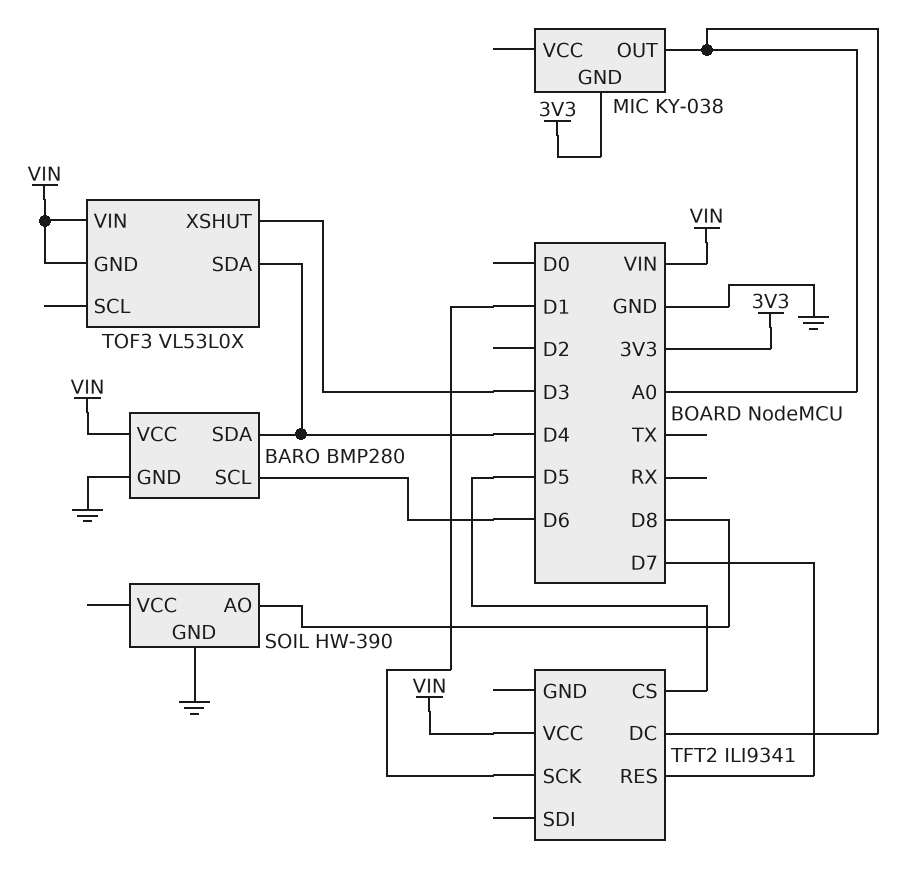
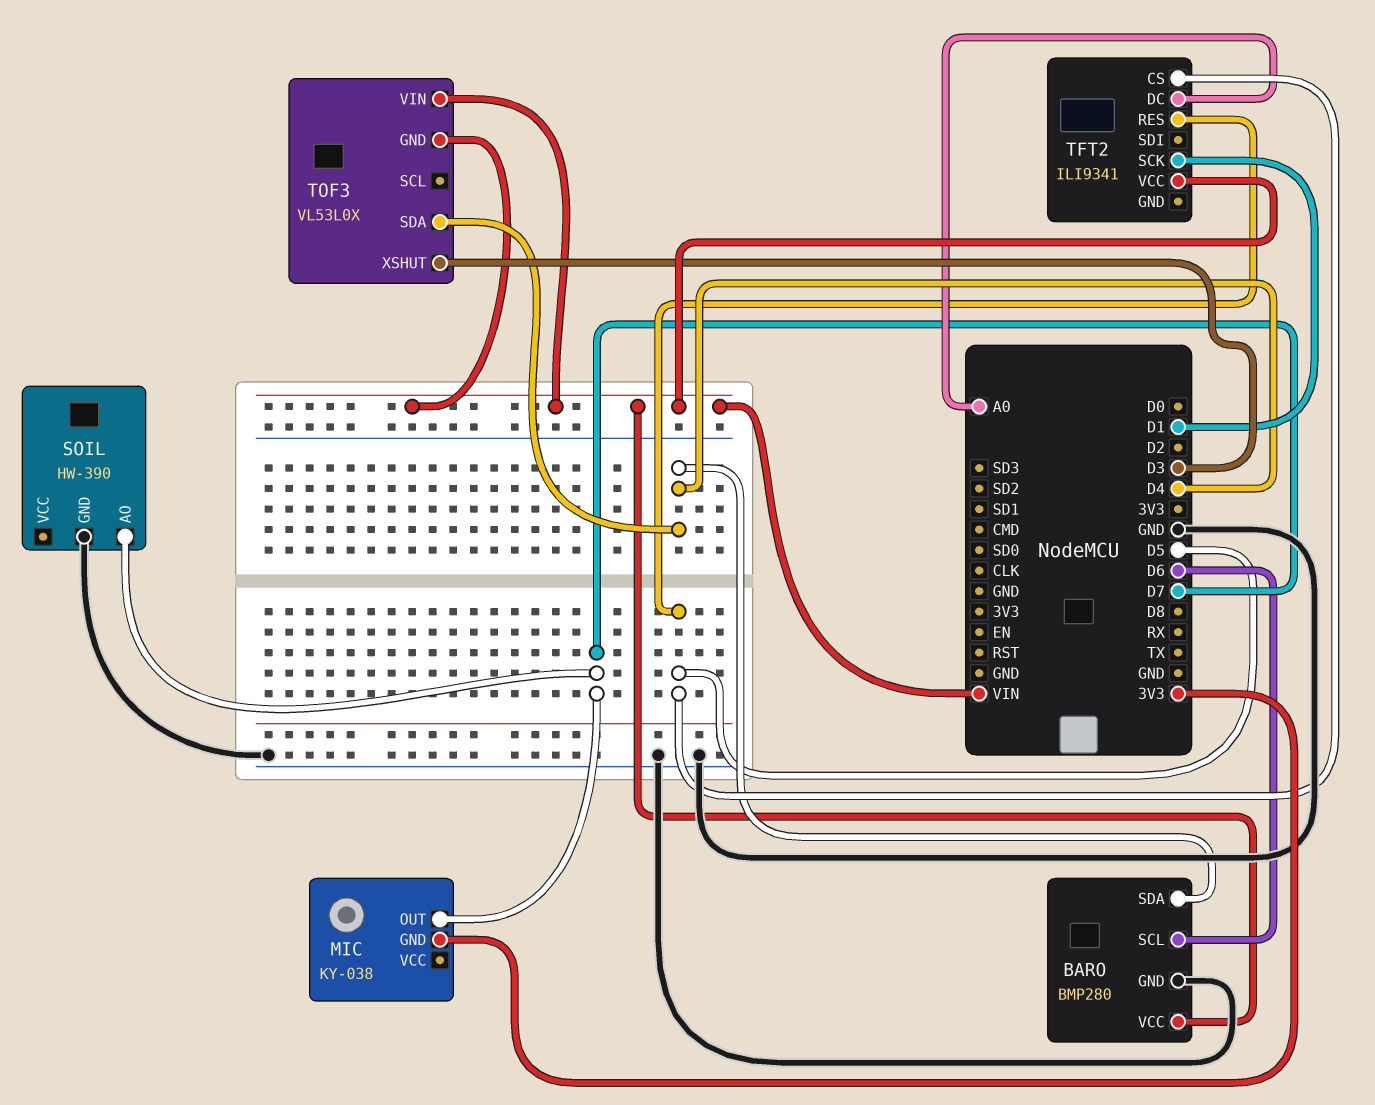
MIC pin OUT: A0 -> D7
SOIL pin AO: D8 -> D7
TFT2 pin RES: D7 -> D5

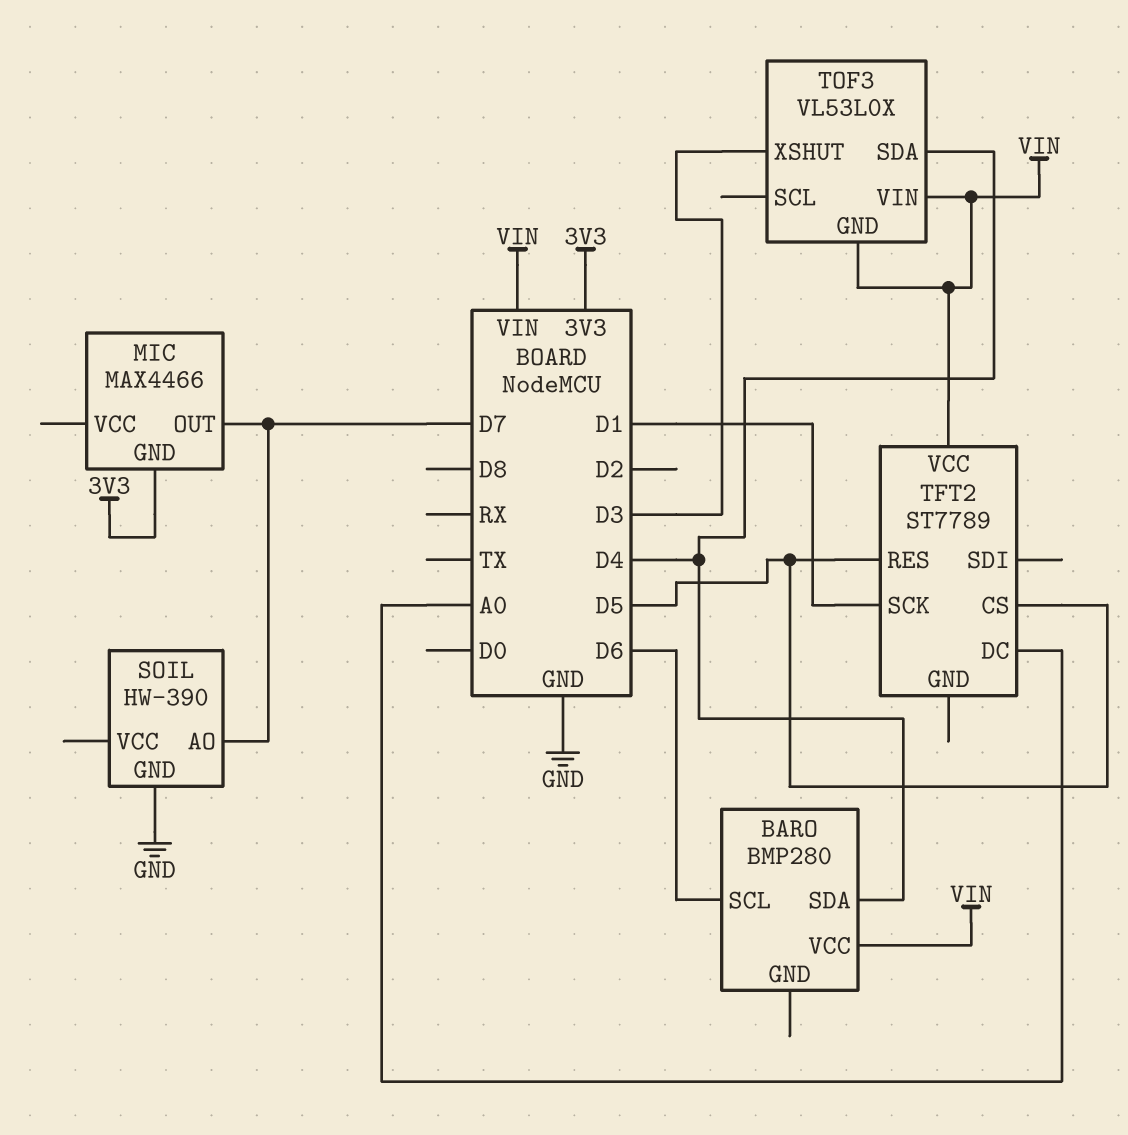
BARO pin GND: GND -> none
MIC: KY-038 -> MAX4466
TFT2: ILI9341 -> ST7789

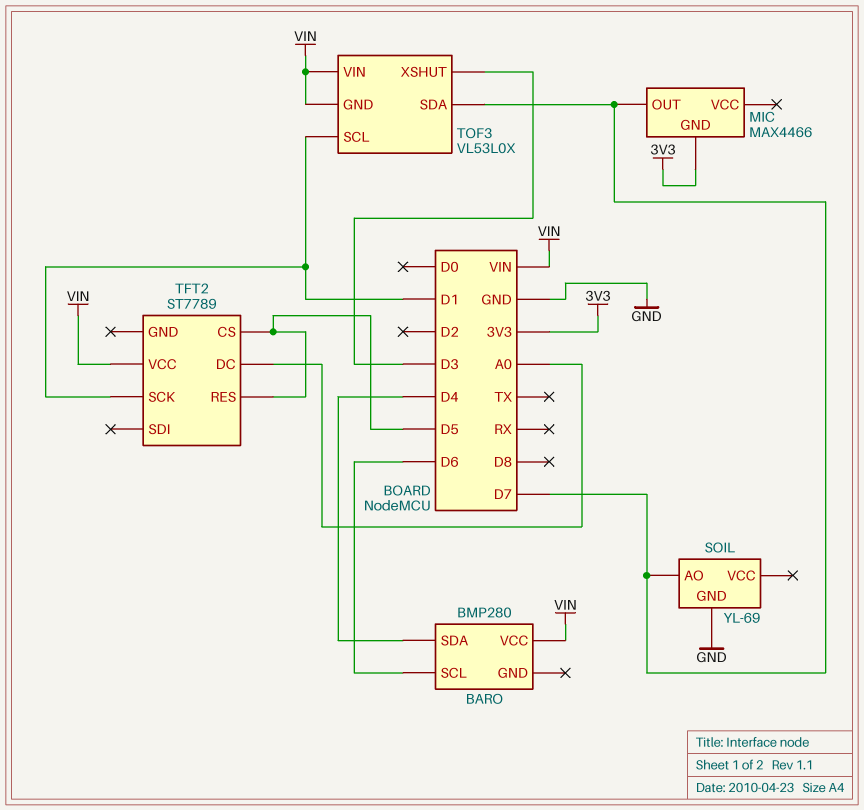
SOIL: HW-390 -> YL-69
TOF3 pin SCL: none -> D1
TOF3 pin SDA: D4 -> D7

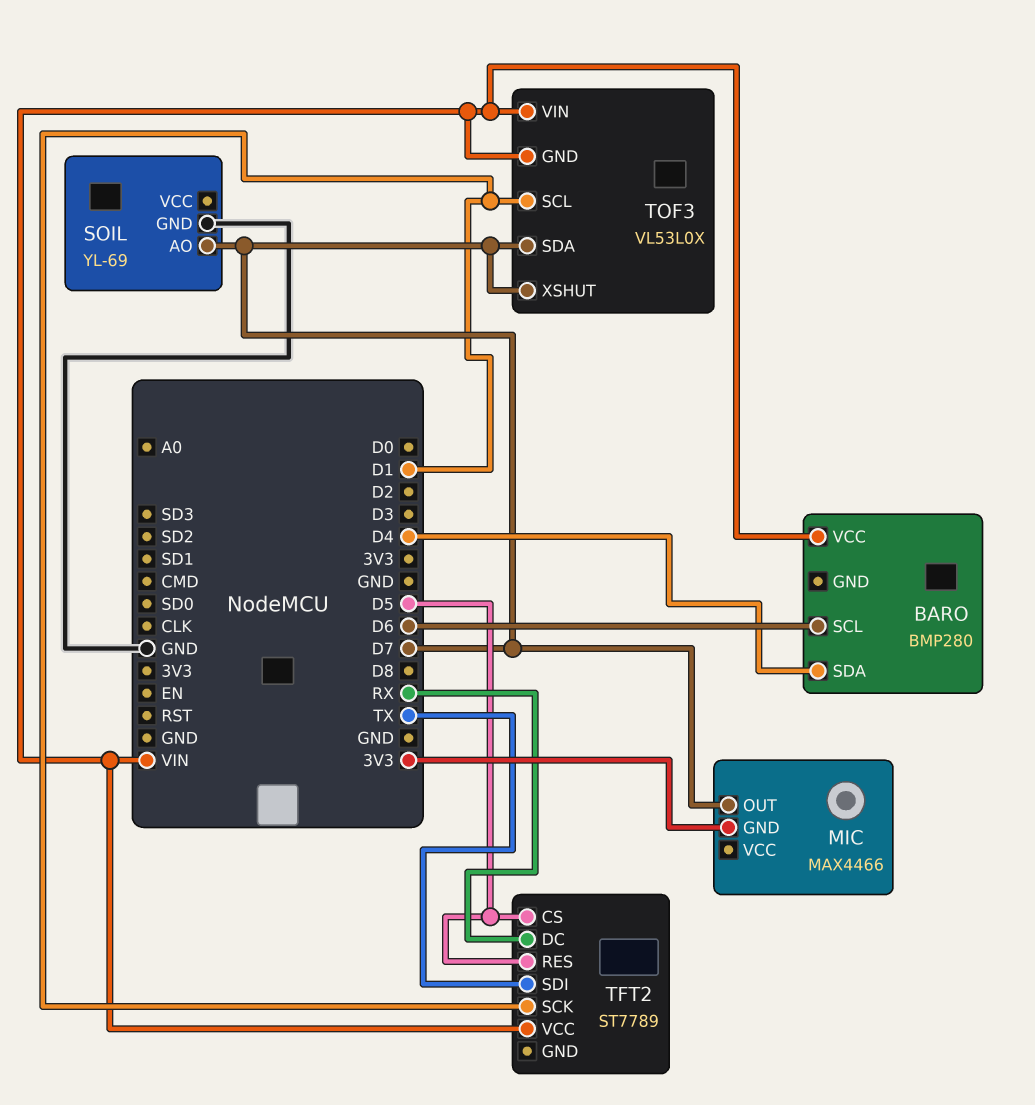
TFT2 pin DC: A0 -> RX
TFT2 pin SDI: none -> TX
TOF3 pin XSHUT: D3 -> D7

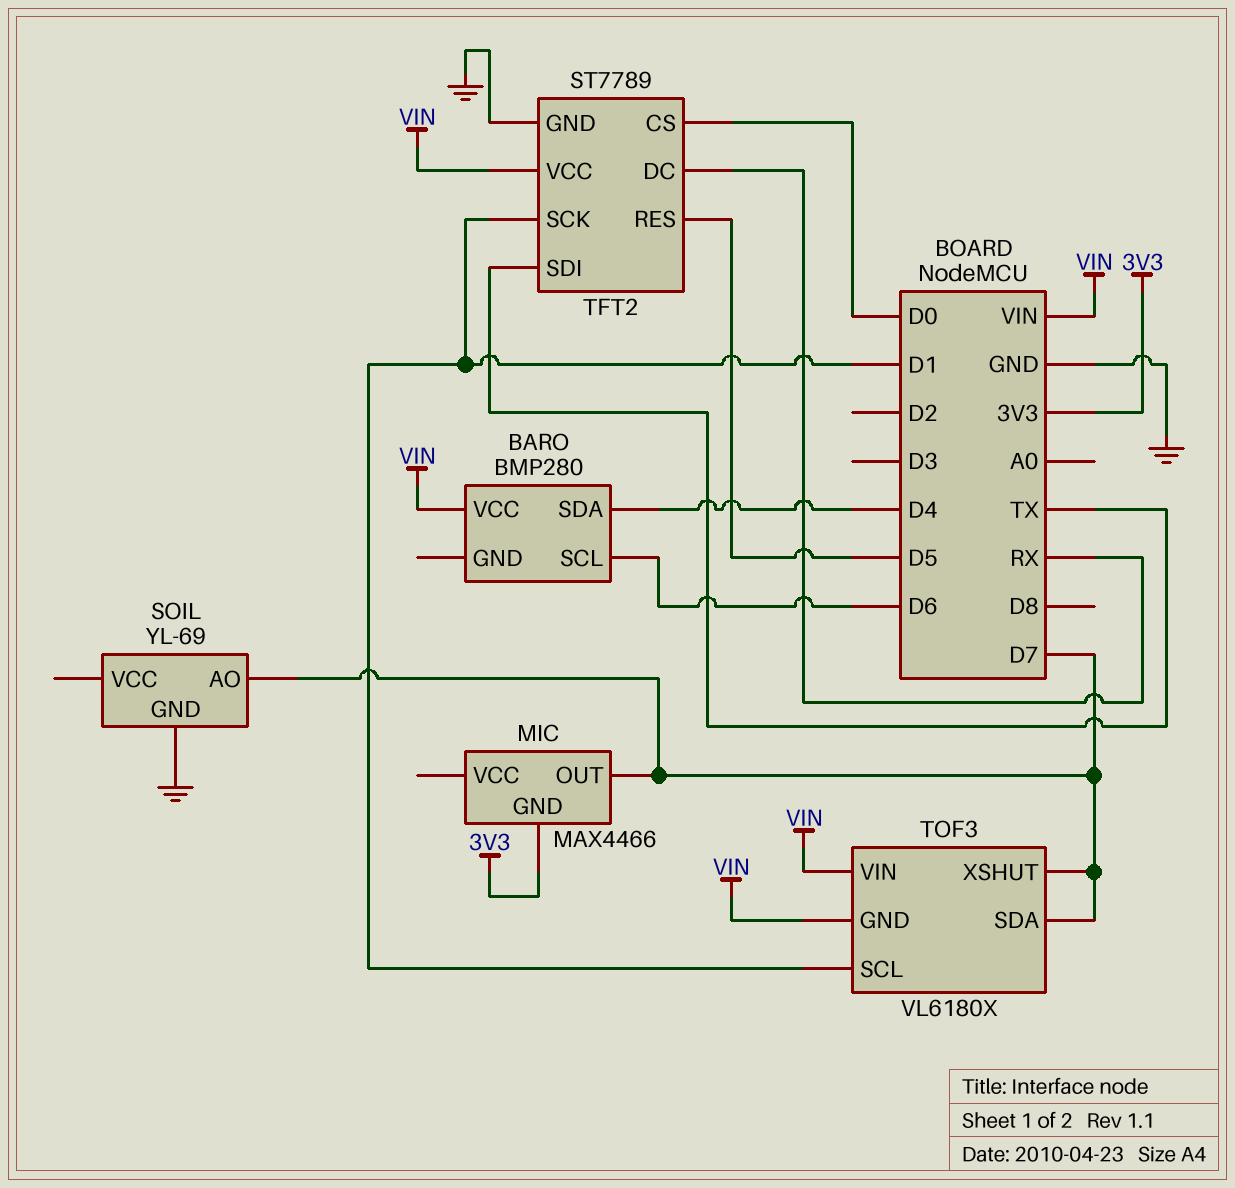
TFT2 pin CS: D5 -> D0
TFT2 pin GND: none -> GND
TOF3: VL53L0X -> VL6180X

